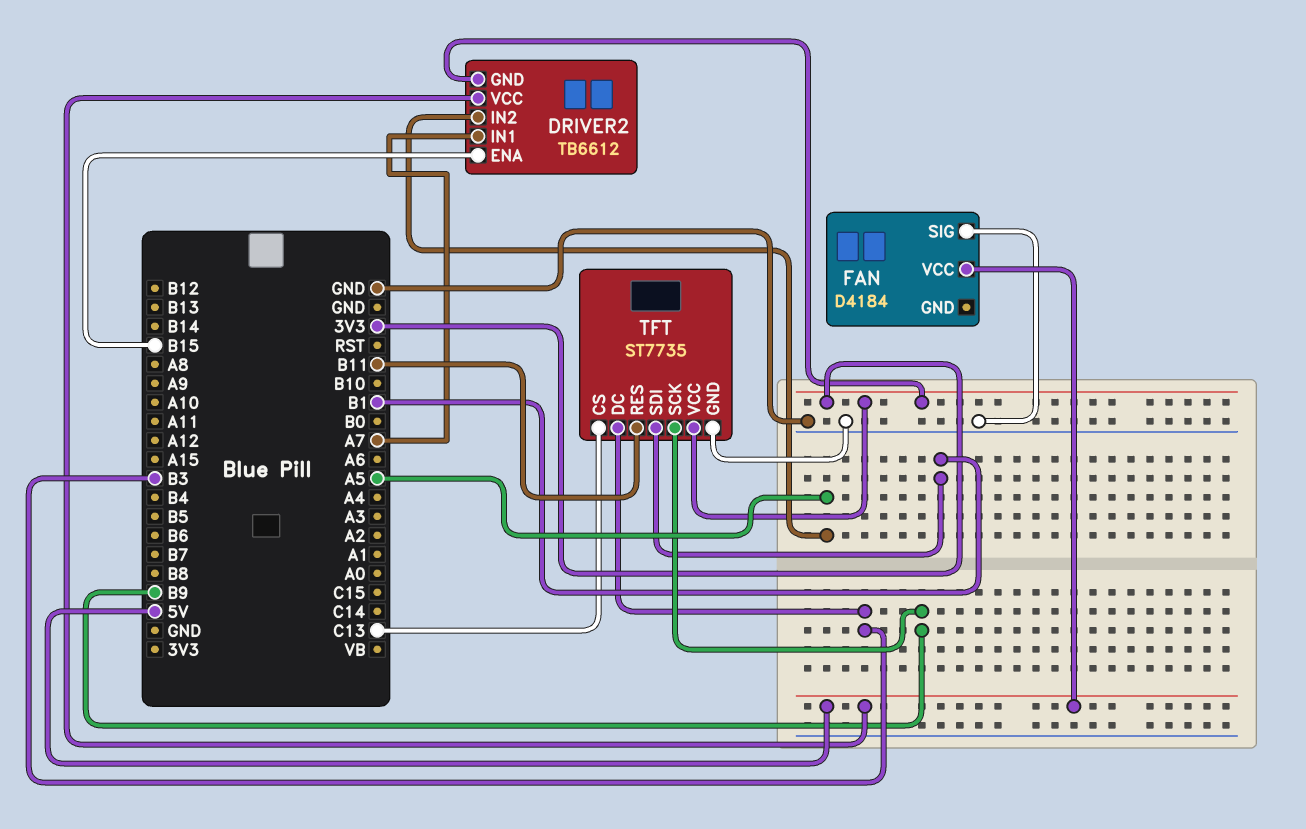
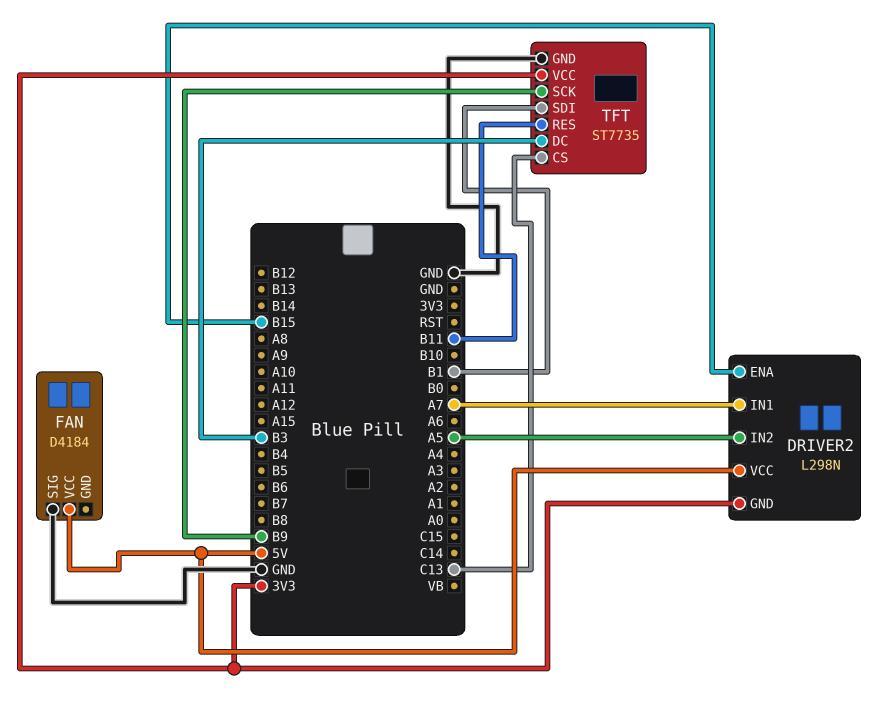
DRIVER2: TB6612 -> L298N

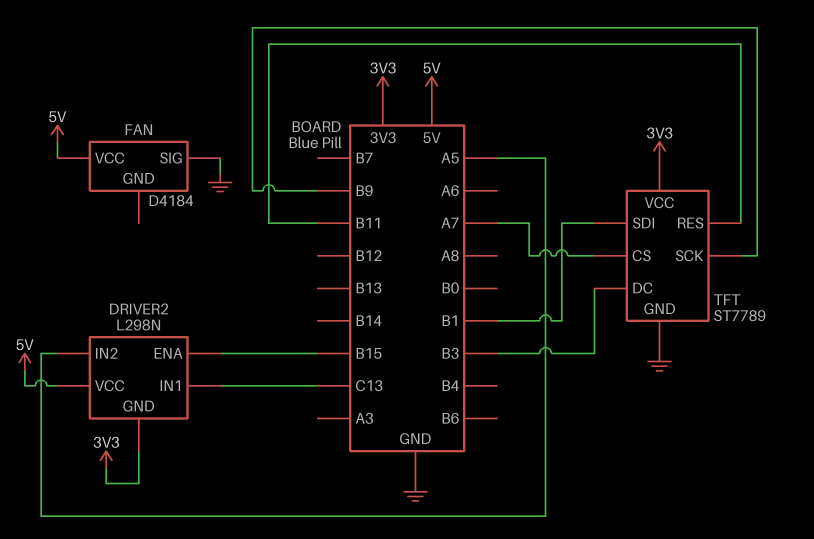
DRIVER2 pin IN1: A7 -> C13
TFT: ST7735 -> ST7789
TFT pin CS: C13 -> A7

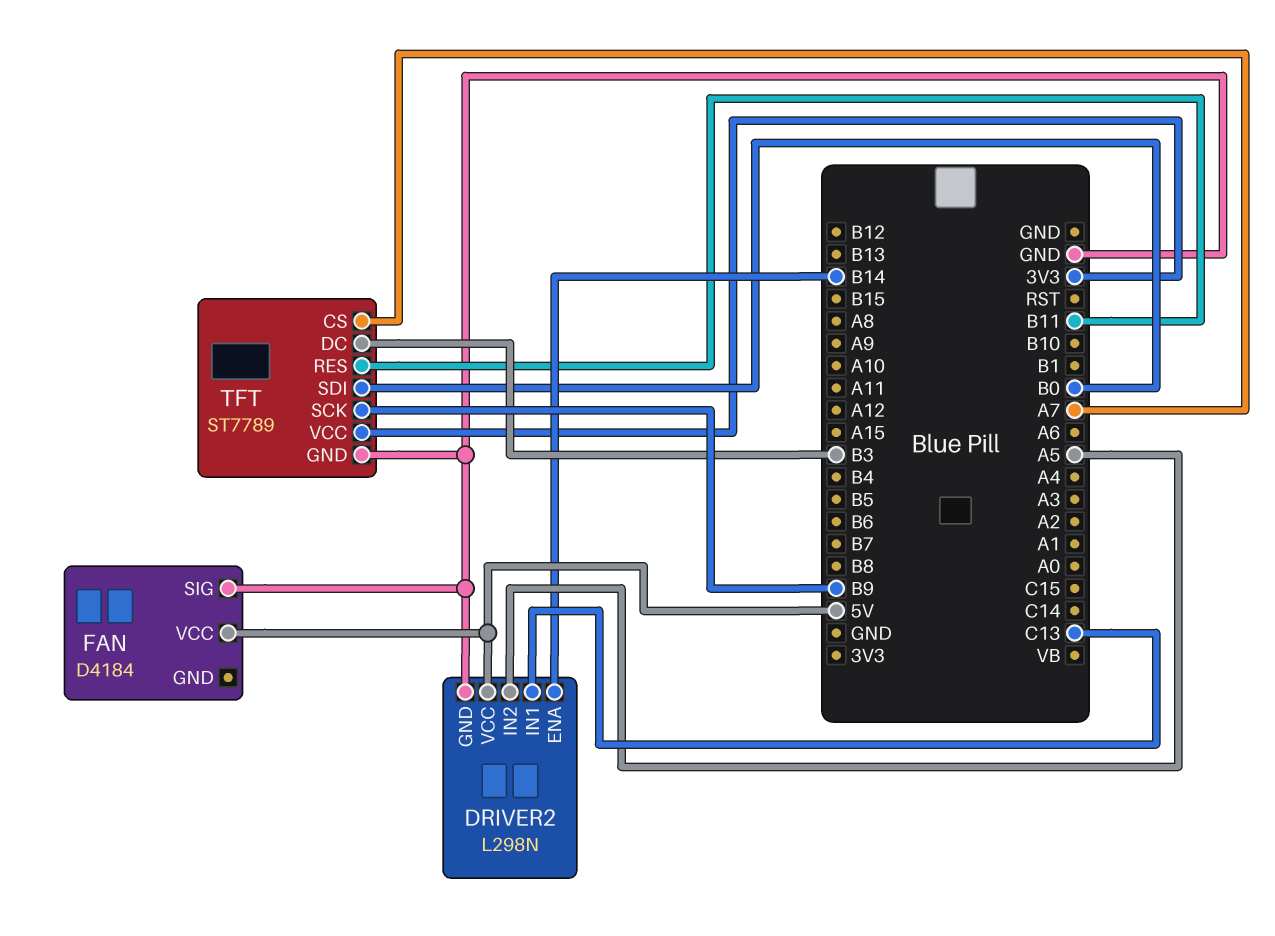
DRIVER2 pin ENA: B15 -> B14
DRIVER2 pin GND: 3V3 -> GND
TFT pin SDI: B1 -> B0

